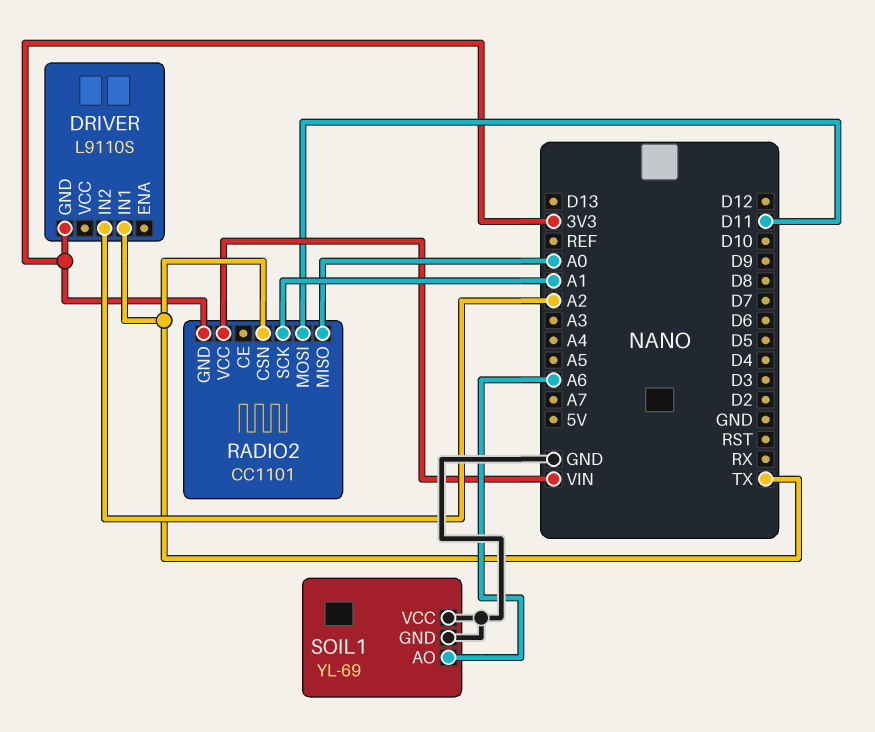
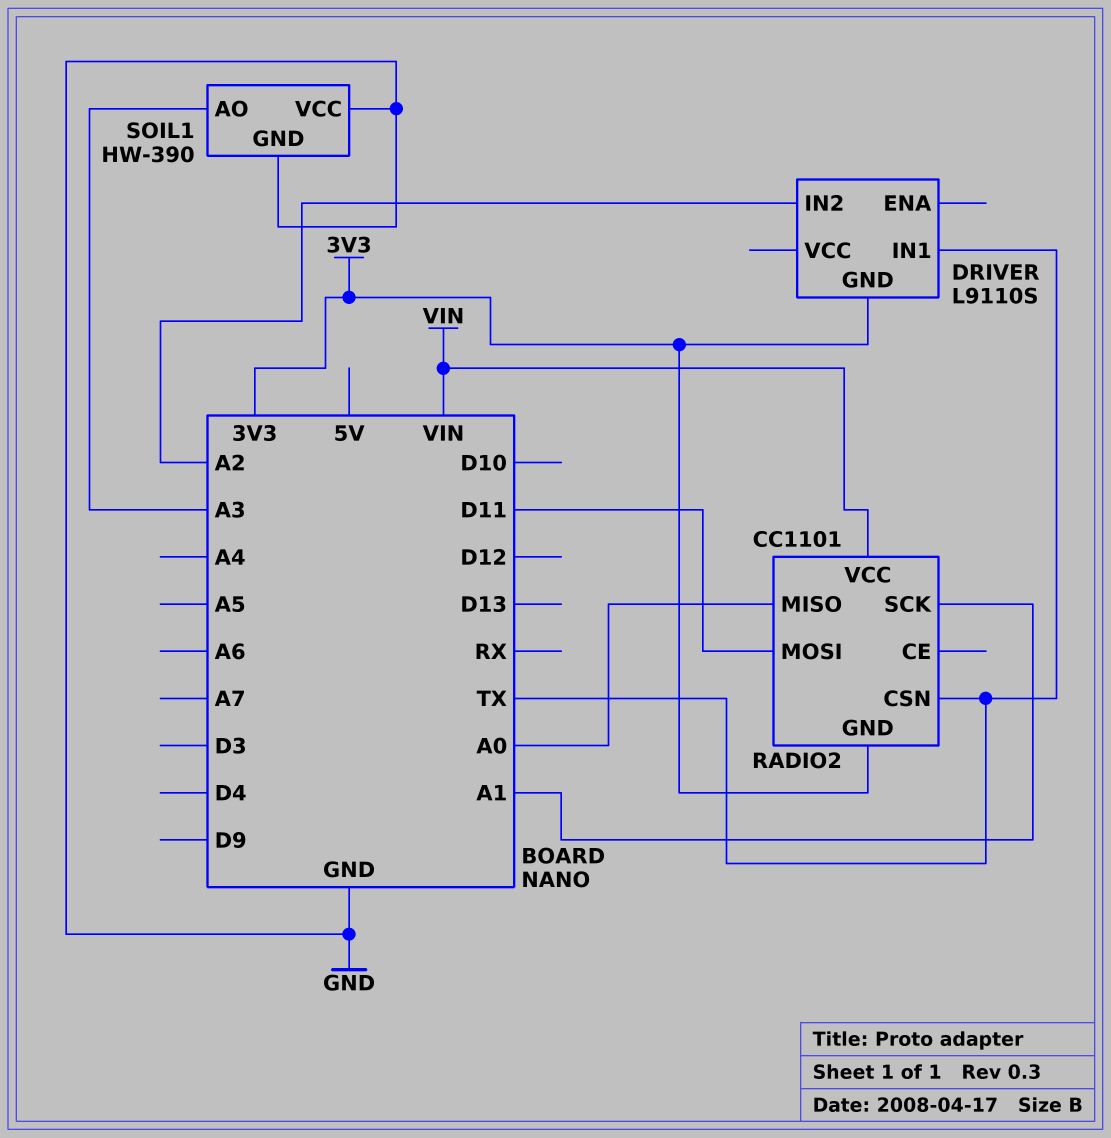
SOIL1: YL-69 -> HW-390
SOIL1 pin AO: A6 -> A3

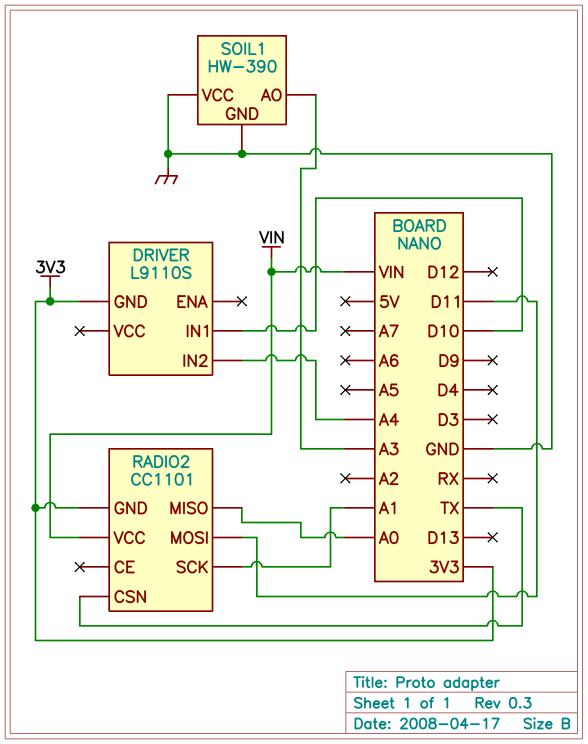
DRIVER pin IN1: TX -> D10
DRIVER pin IN2: A2 -> A4

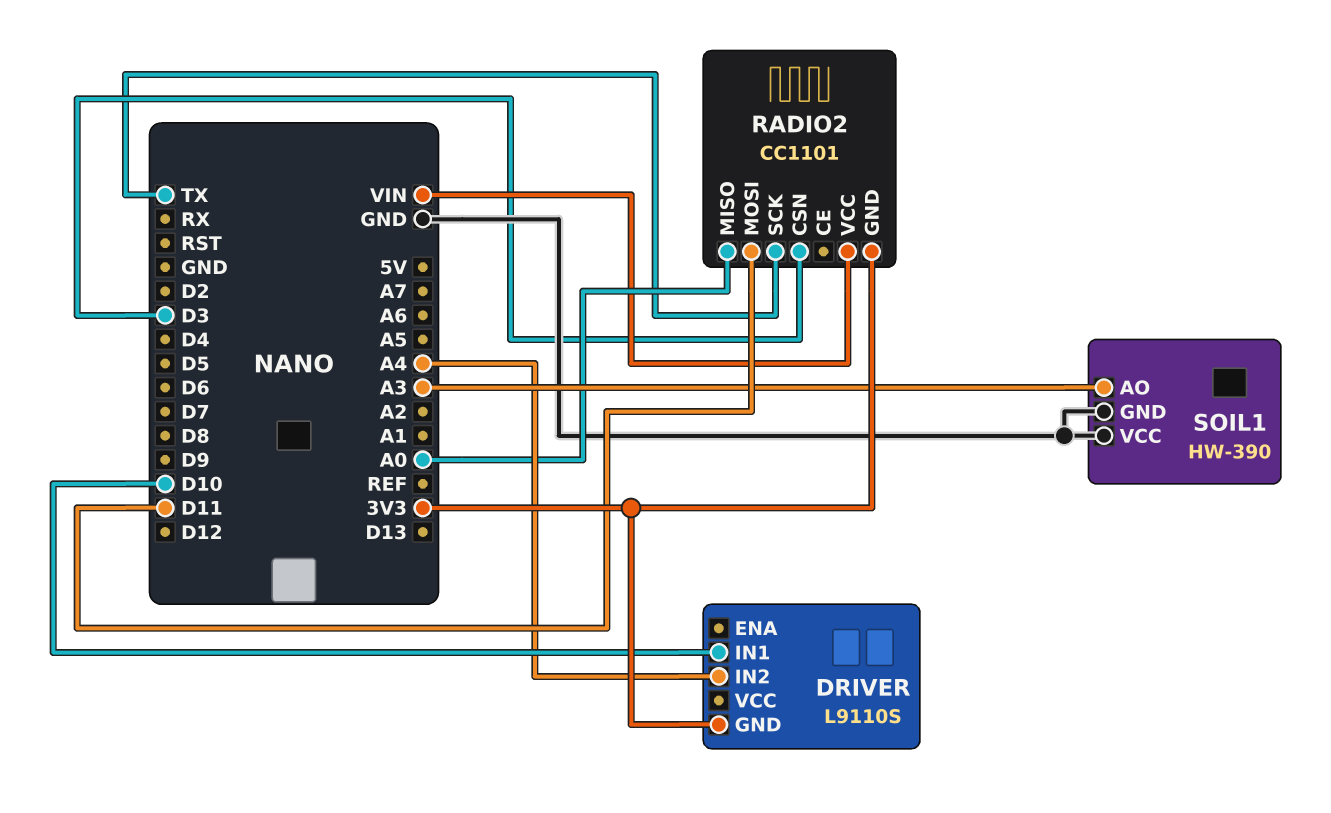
RADIO2 pin CSN: TX -> D3
RADIO2 pin SCK: A1 -> TX

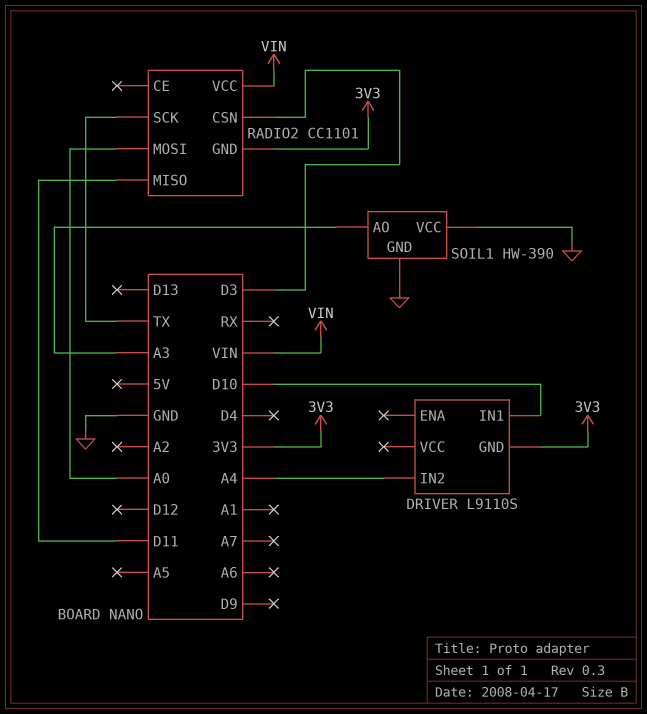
RADIO2 pin MISO: A0 -> D11
RADIO2 pin MOSI: D11 -> A0

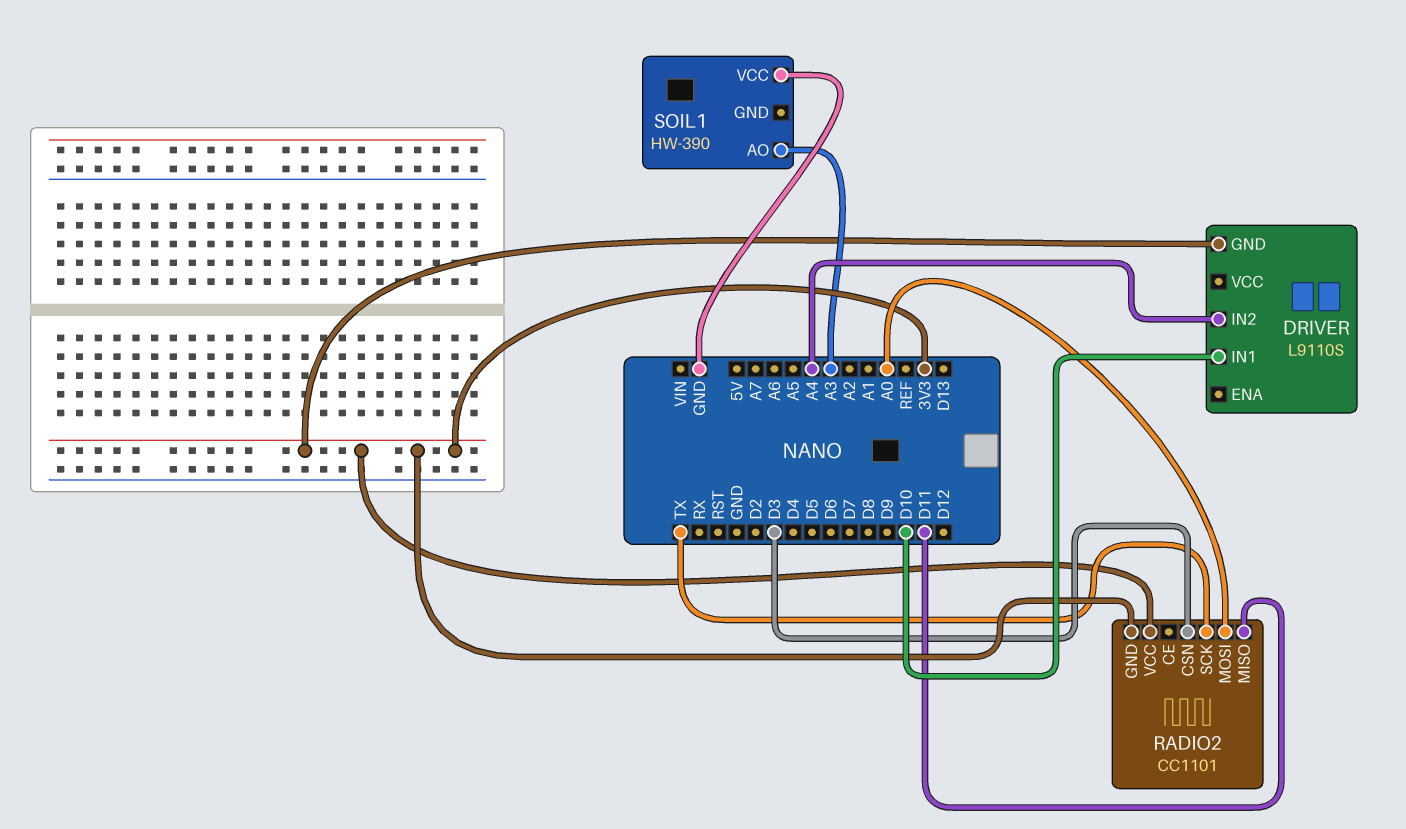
RADIO2 pin VCC: VIN -> 3V3
SOIL1 pin GND: GND -> none

